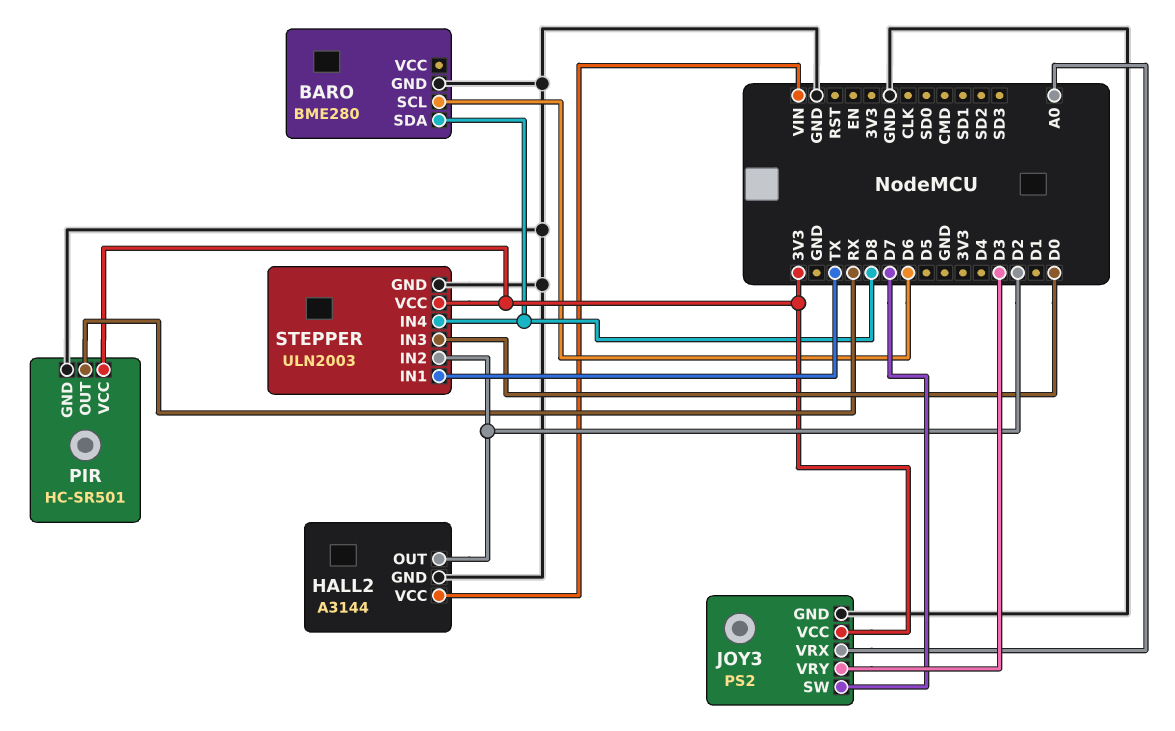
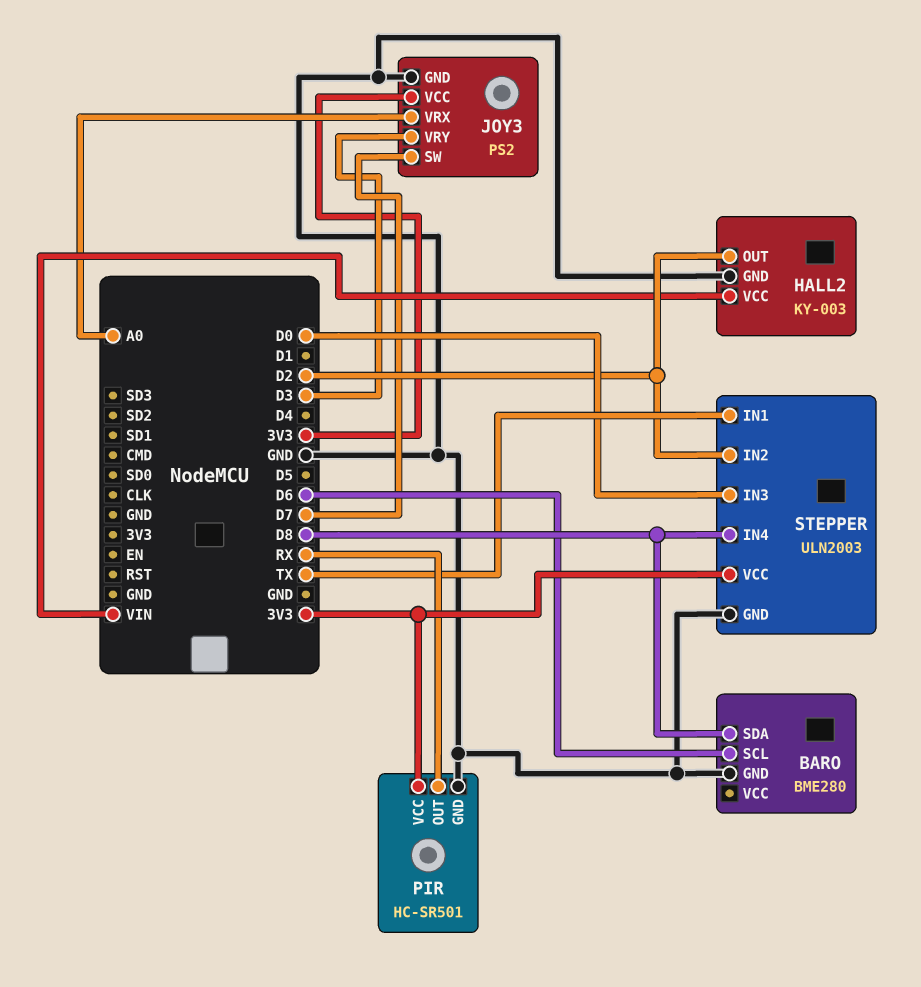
HALL2: A3144 -> KY-003

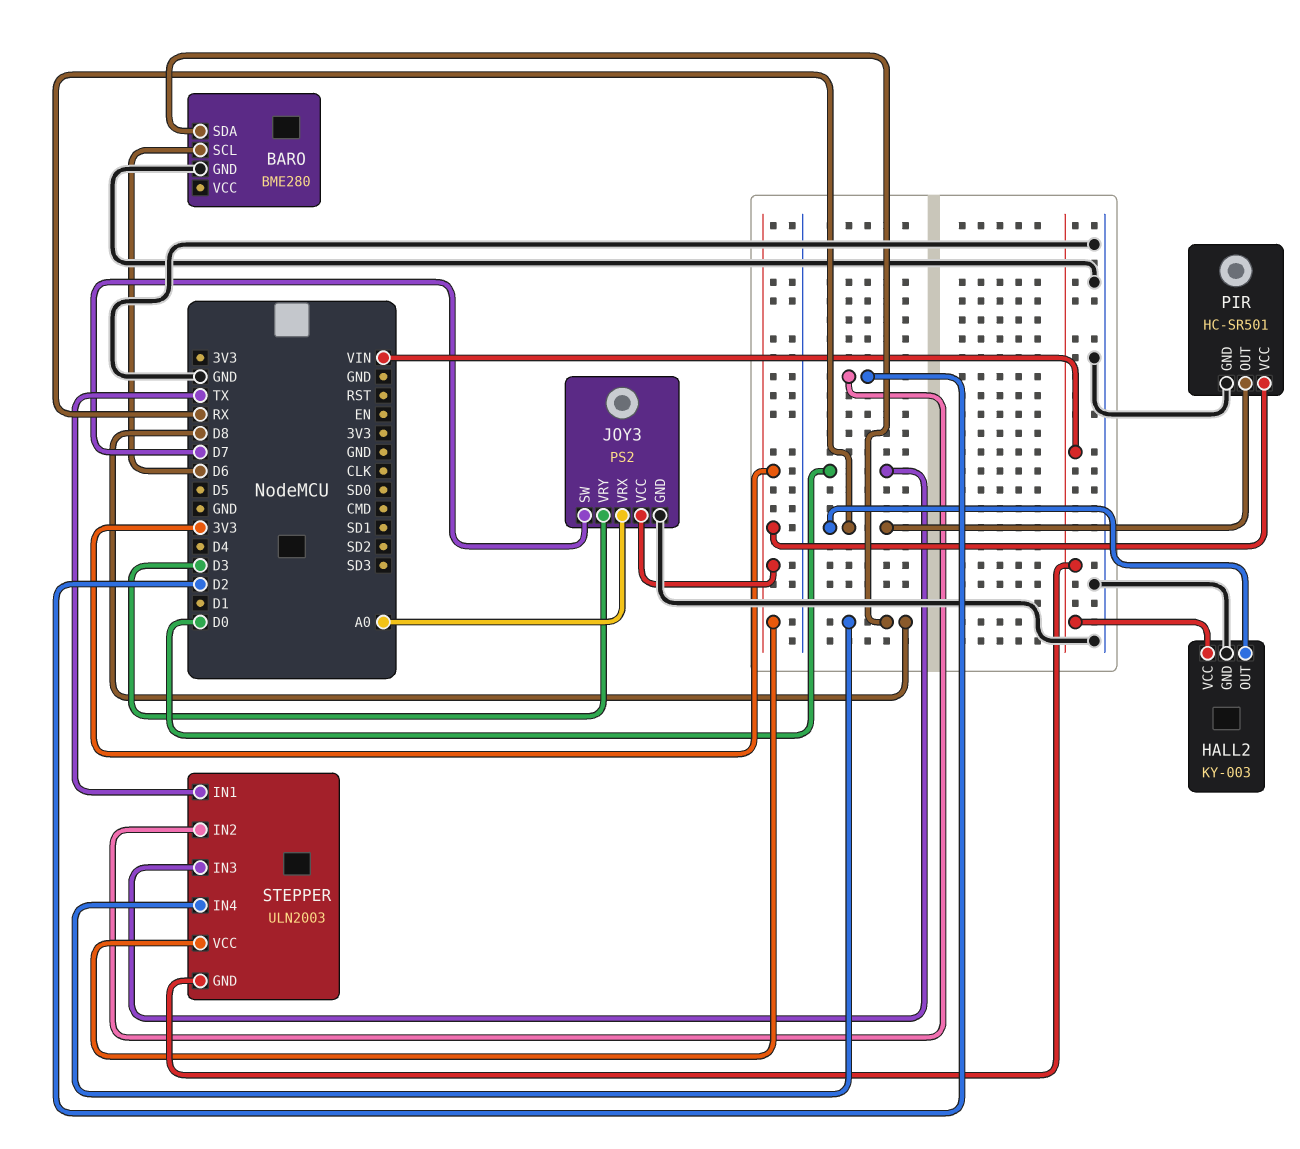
HALL2 pin OUT: D2 -> RX
STEPPER pin GND: GND -> VIN

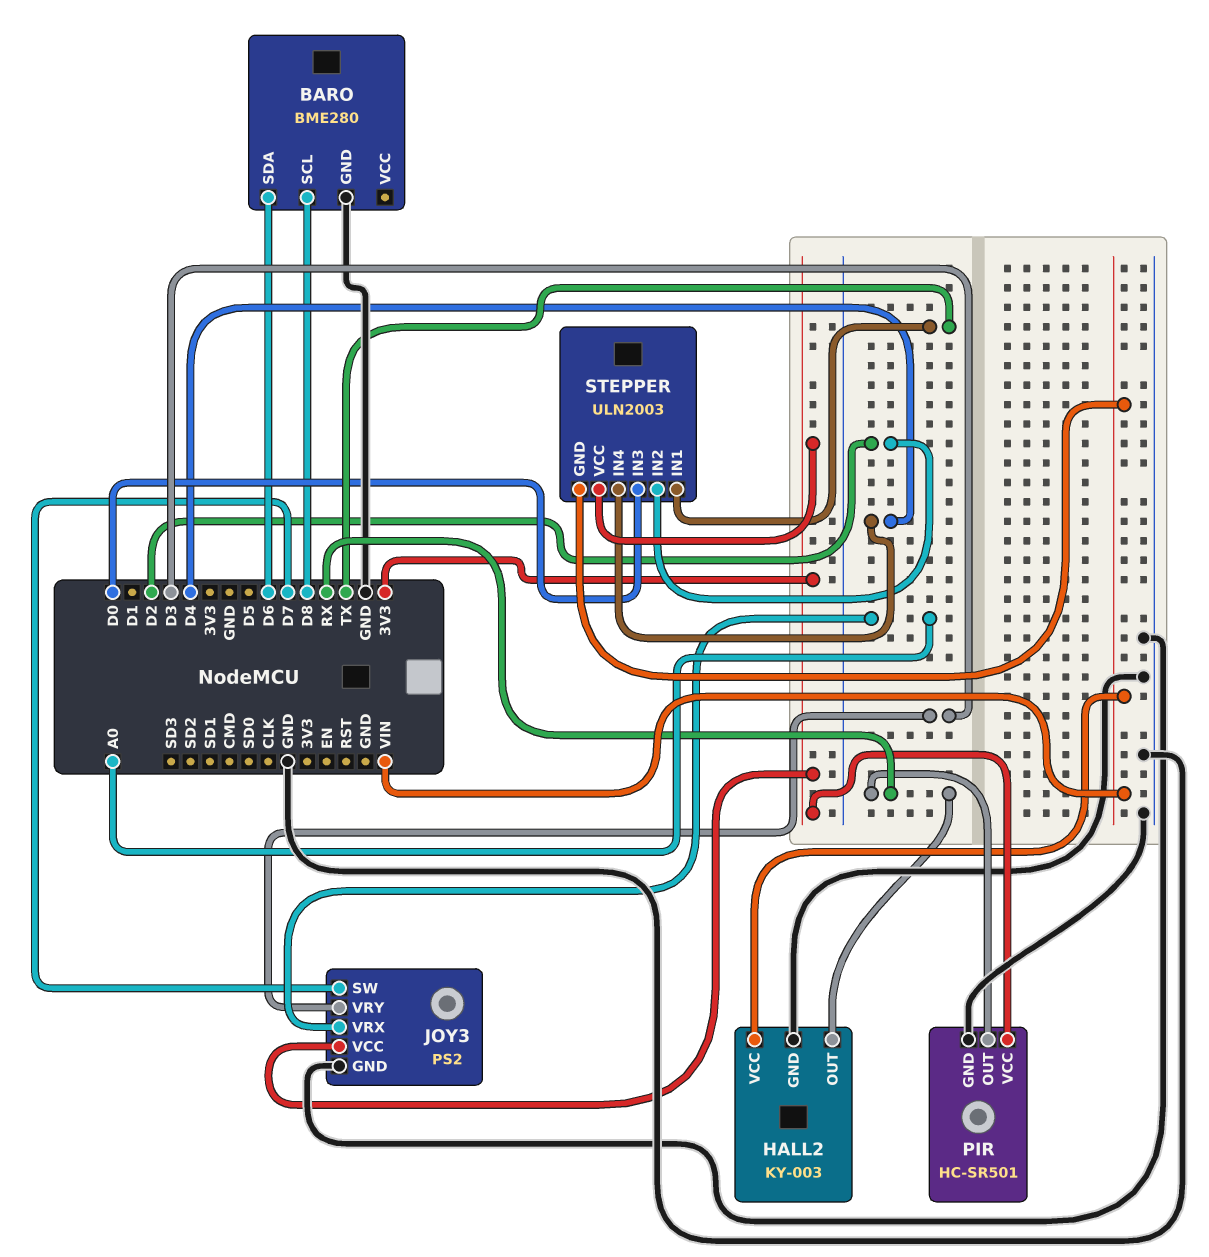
BARO pin SCL: D6 -> D8
BARO pin SDA: D8 -> D6
STEPPER pin IN4: D8 -> D4

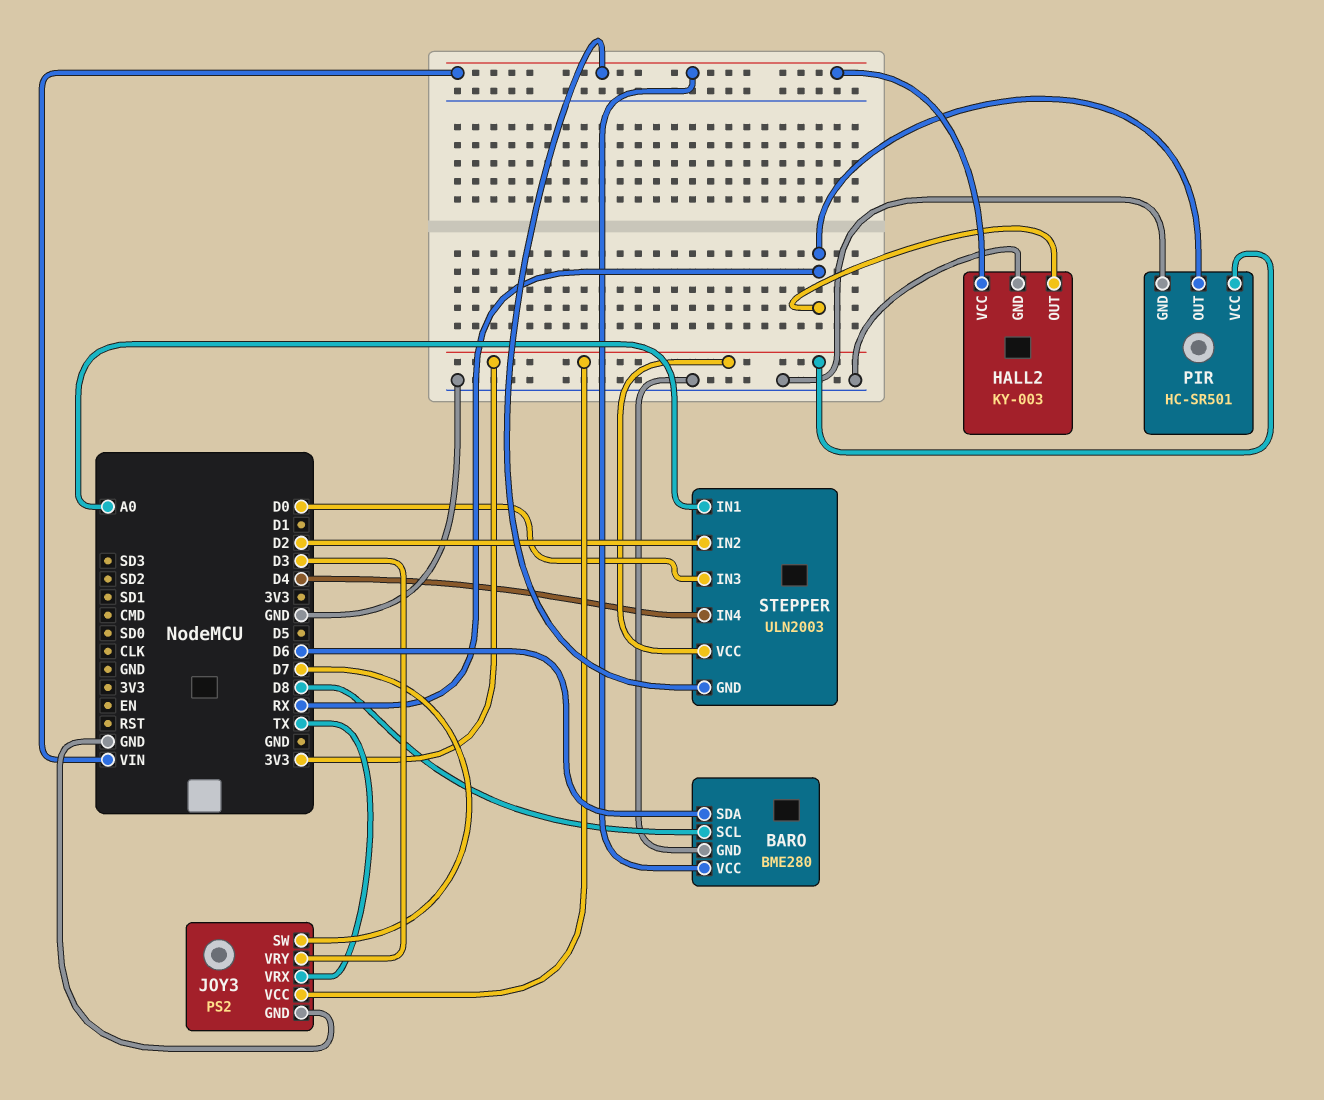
BARO pin VCC: none -> VIN
JOY3 pin VRX: A0 -> TX
STEPPER pin IN1: TX -> A0

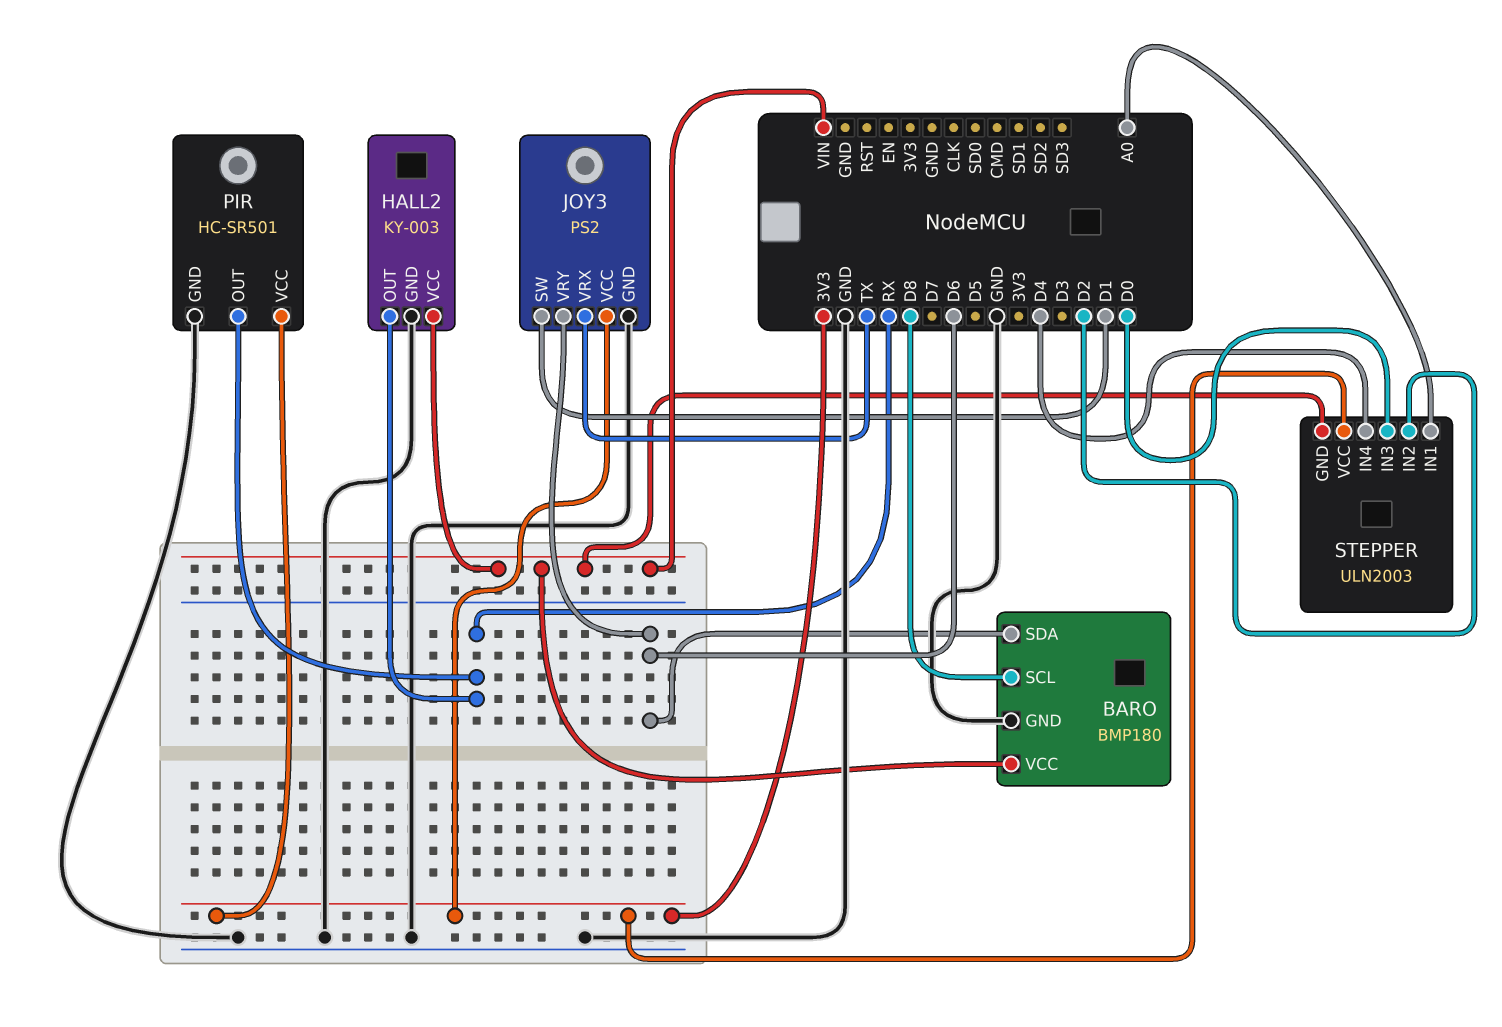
BARO: BME280 -> BMP180
JOY3 pin SW: D7 -> D1
JOY3 pin VRY: D3 -> D6

